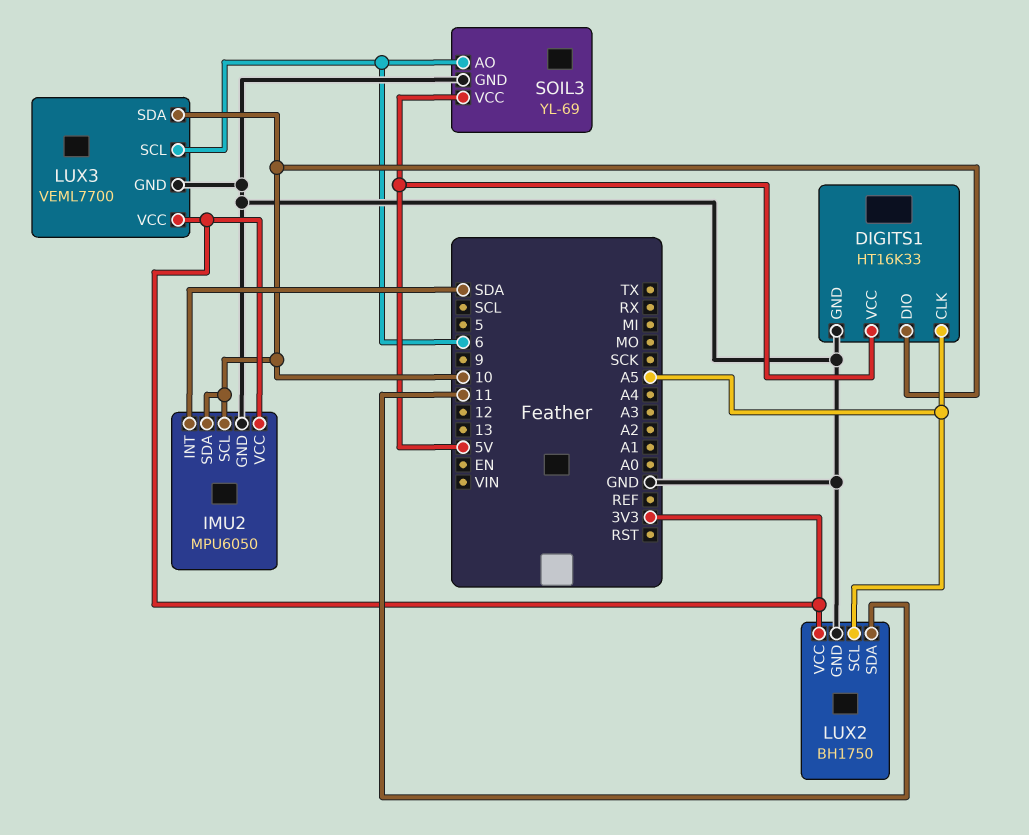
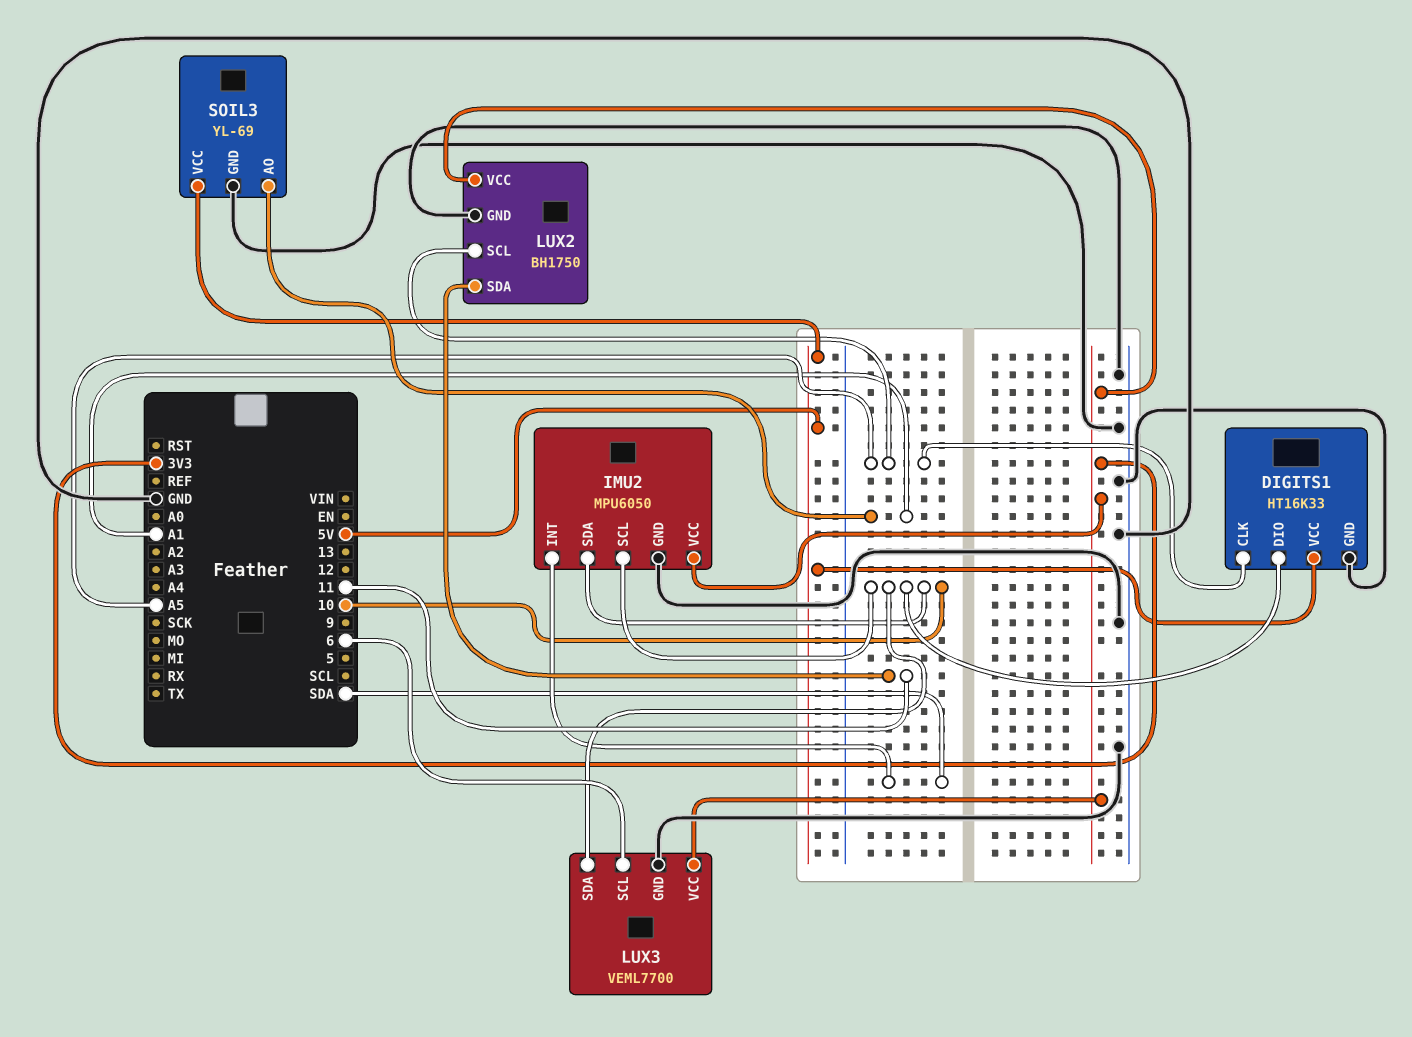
SOIL3 pin AO: 6 -> A1

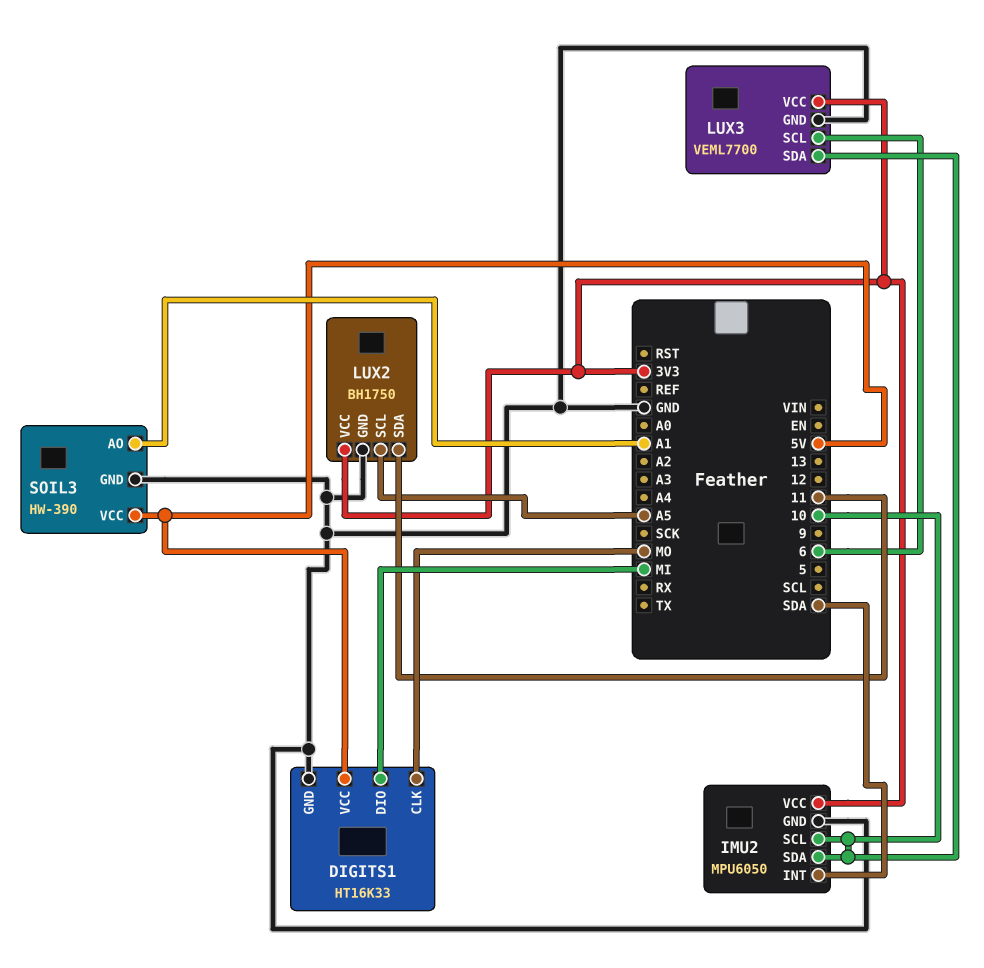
DIGITS1 pin CLK: A5 -> MO
DIGITS1 pin DIO: 10 -> MI
SOIL3: YL-69 -> HW-390

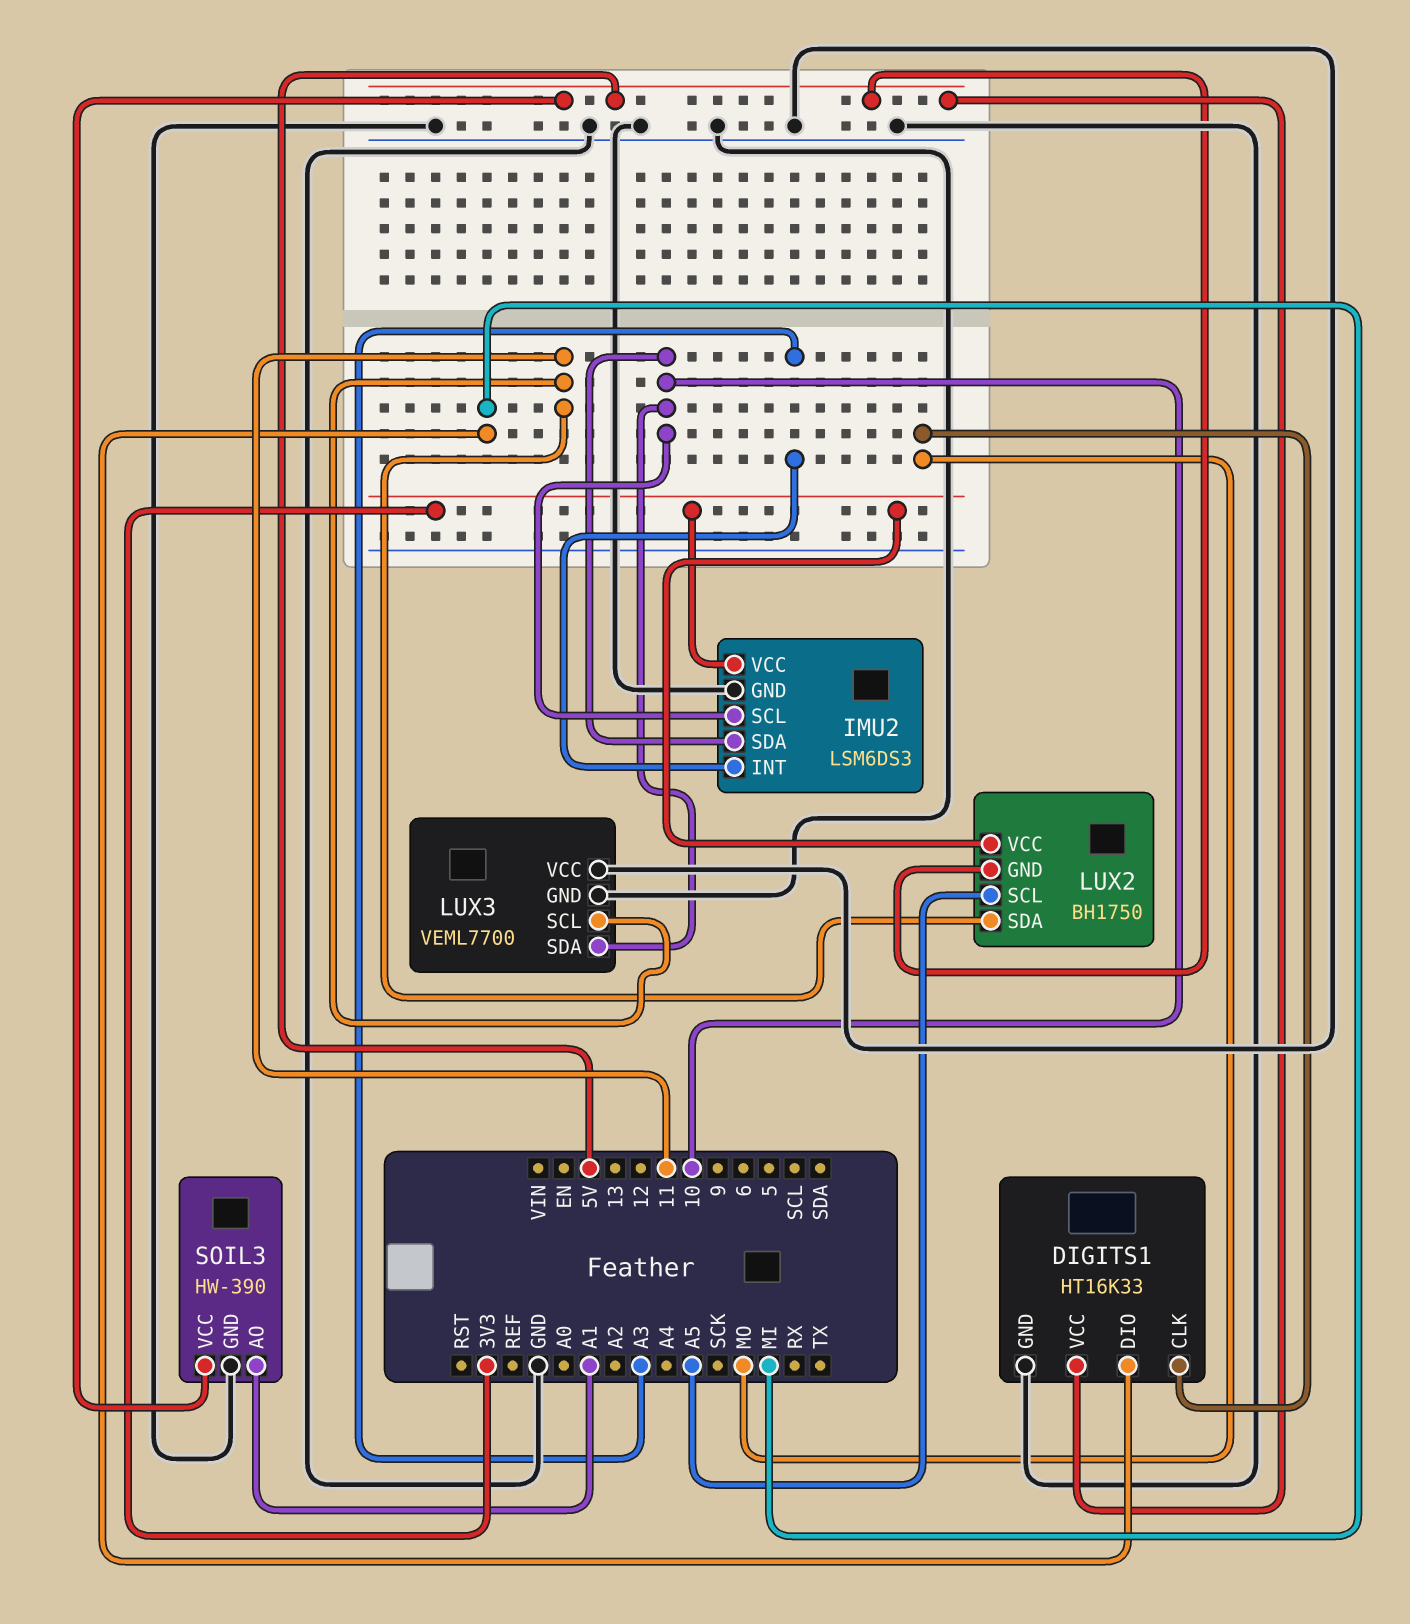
IMU2: MPU6050 -> LSM6DS3
IMU2 pin INT: SDA -> A3
LUX2 pin GND: GND -> 5V
LUX3 pin SCL: 6 -> 11
LUX3 pin VCC: 3V3 -> GND

